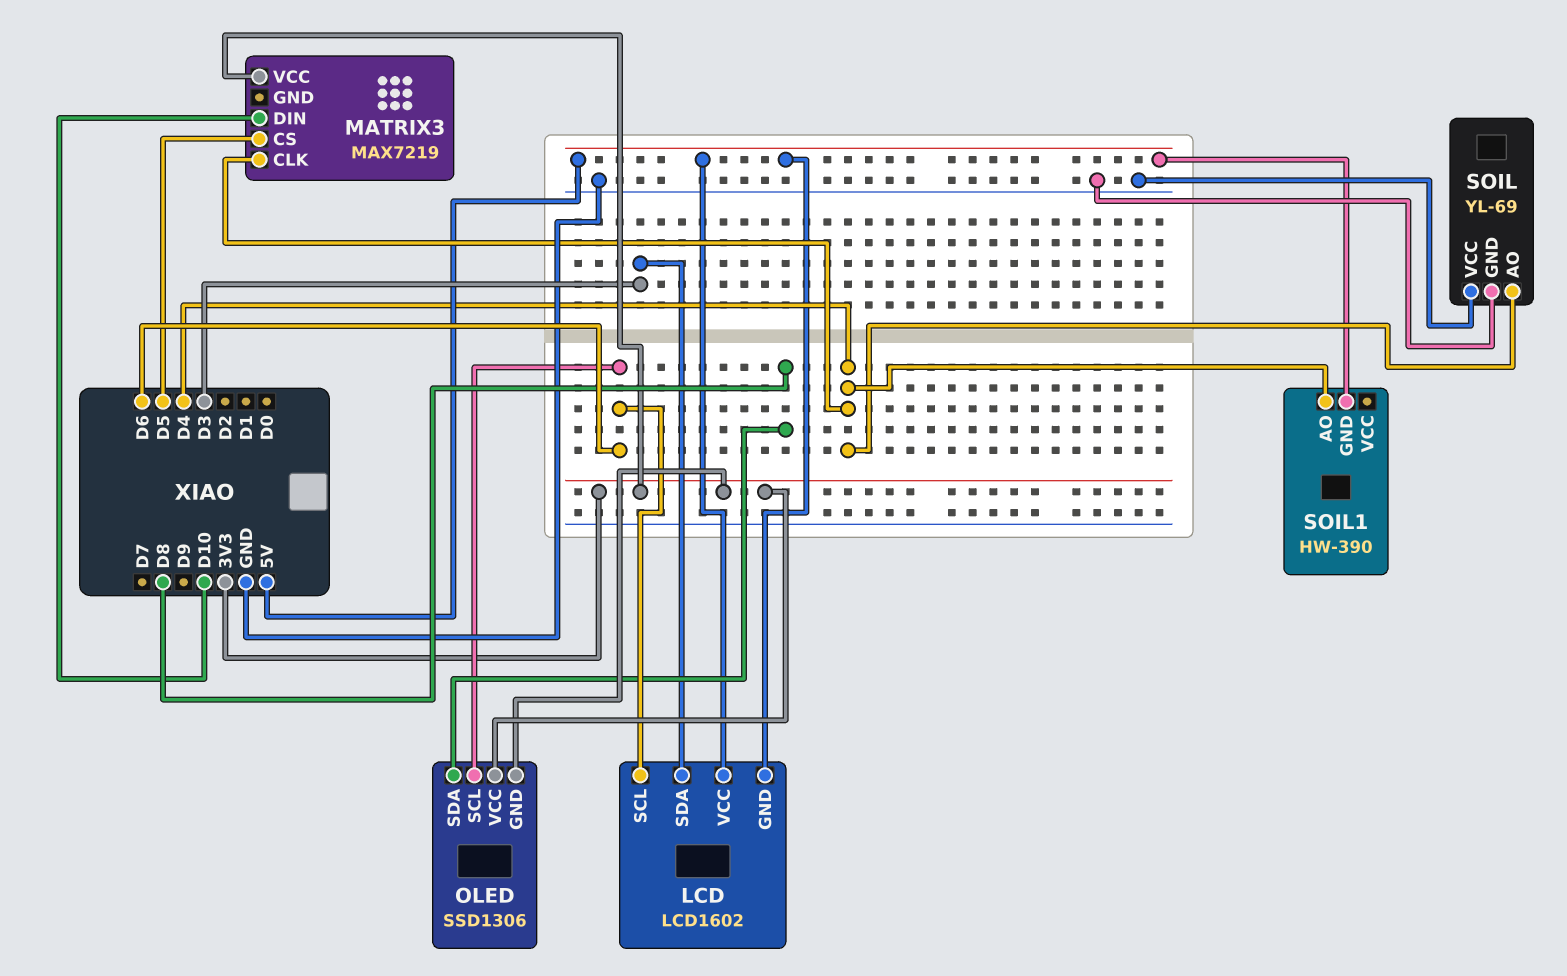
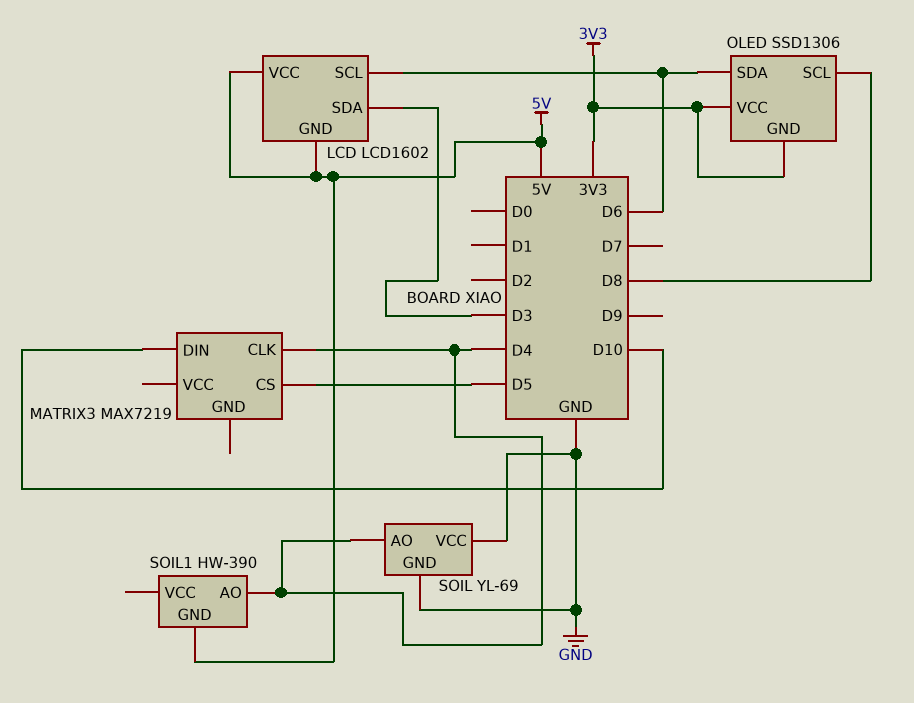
MATRIX3 pin VCC: 3V3 -> none
OLED pin SCL: D6 -> D8
OLED pin SDA: D8 -> D6

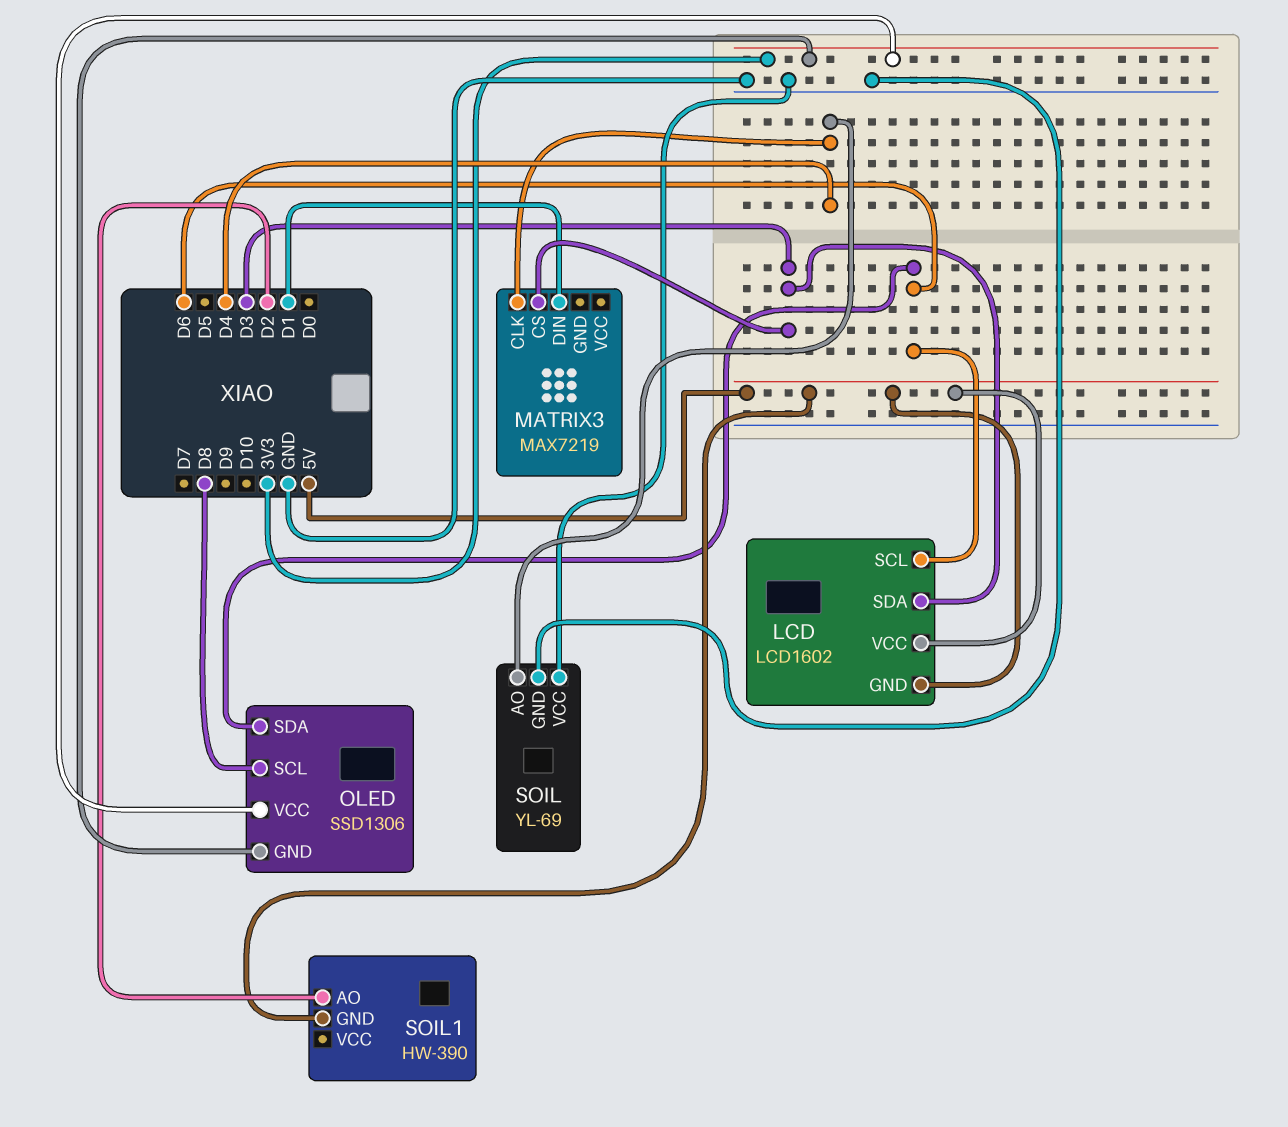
MATRIX3 pin CS: D5 -> D3
MATRIX3 pin DIN: D10 -> D1
SOIL1 pin AO: D4 -> D2

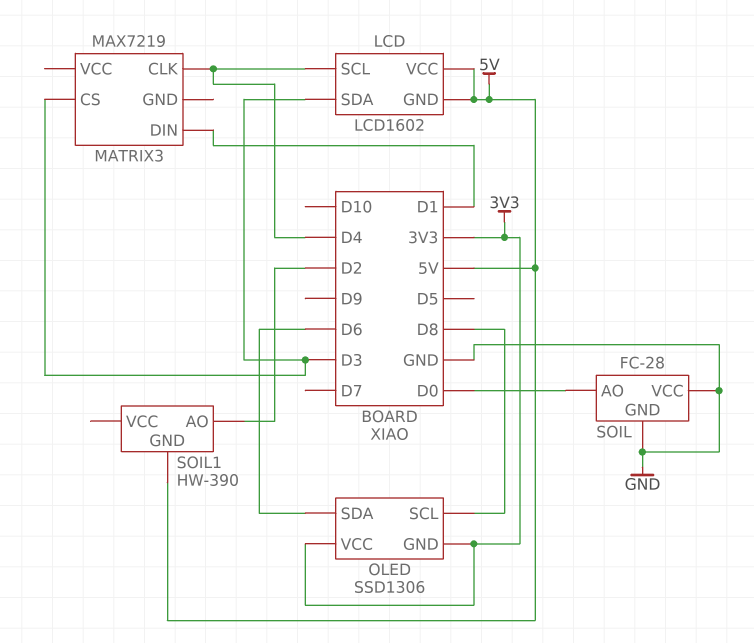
LCD pin SCL: D6 -> D4
SOIL: YL-69 -> FC-28
SOIL pin AO: D4 -> D0

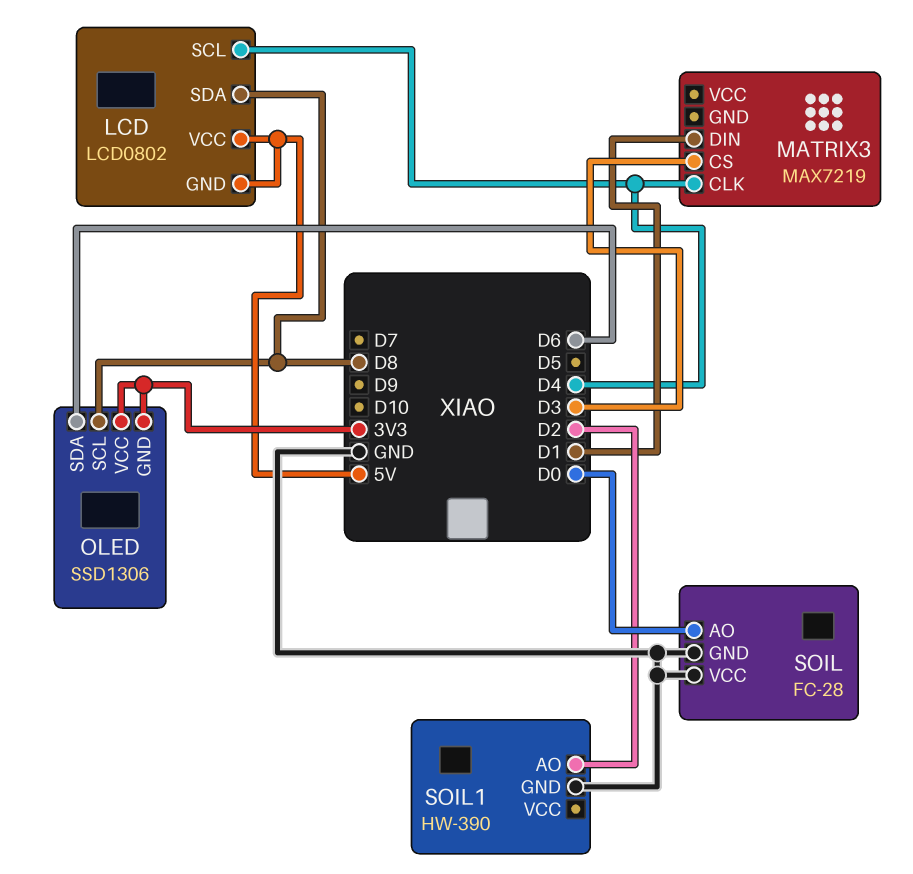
LCD: LCD1602 -> LCD0802
LCD pin SDA: D3 -> D8
SOIL1 pin GND: 5V -> GND

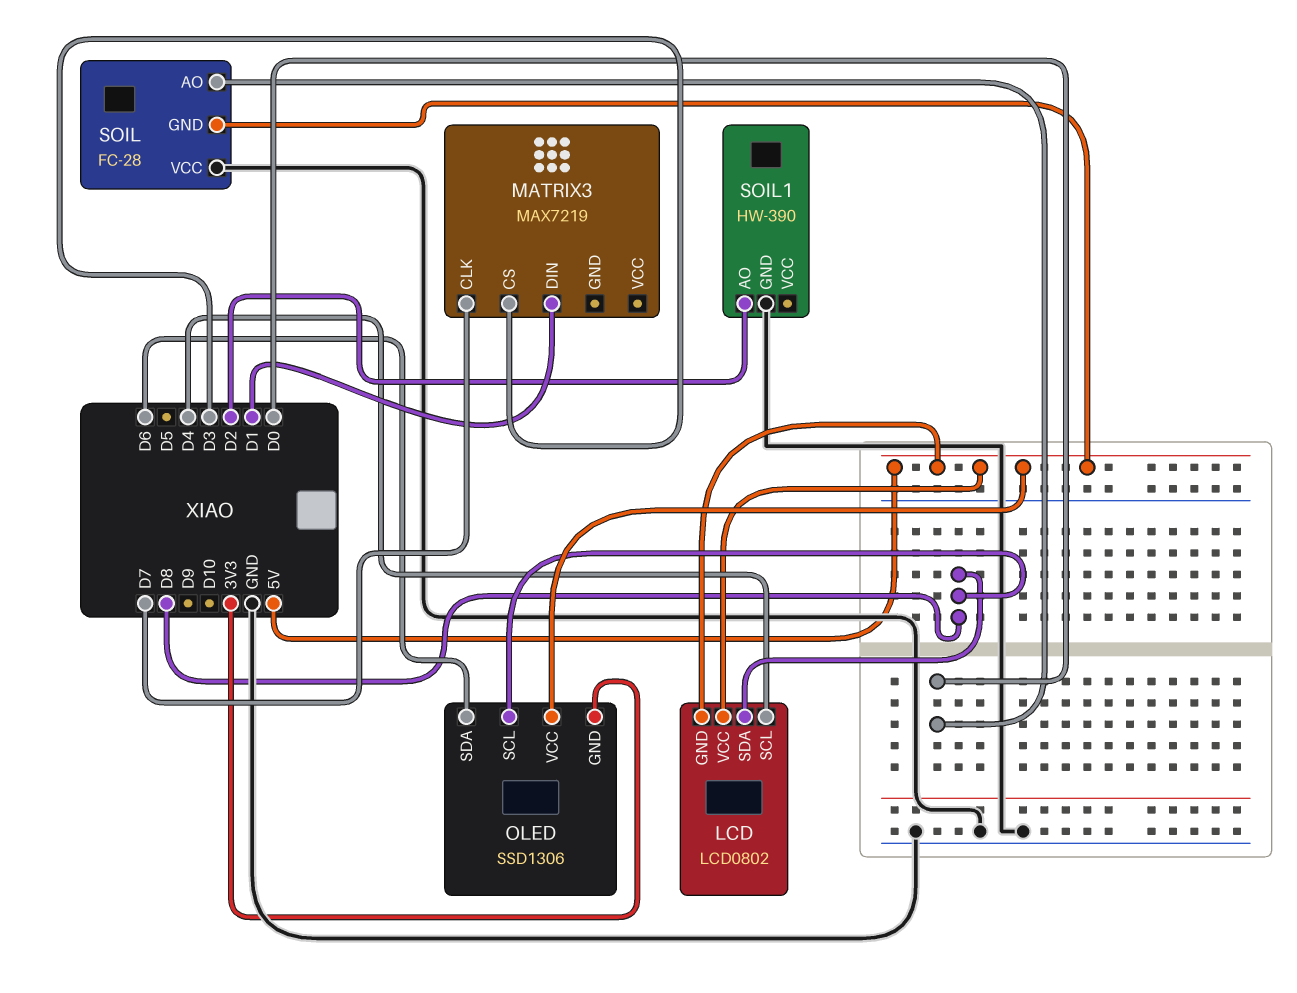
MATRIX3 pin CLK: D4 -> D7
OLED pin VCC: 3V3 -> 5V
SOIL pin GND: GND -> 5V

